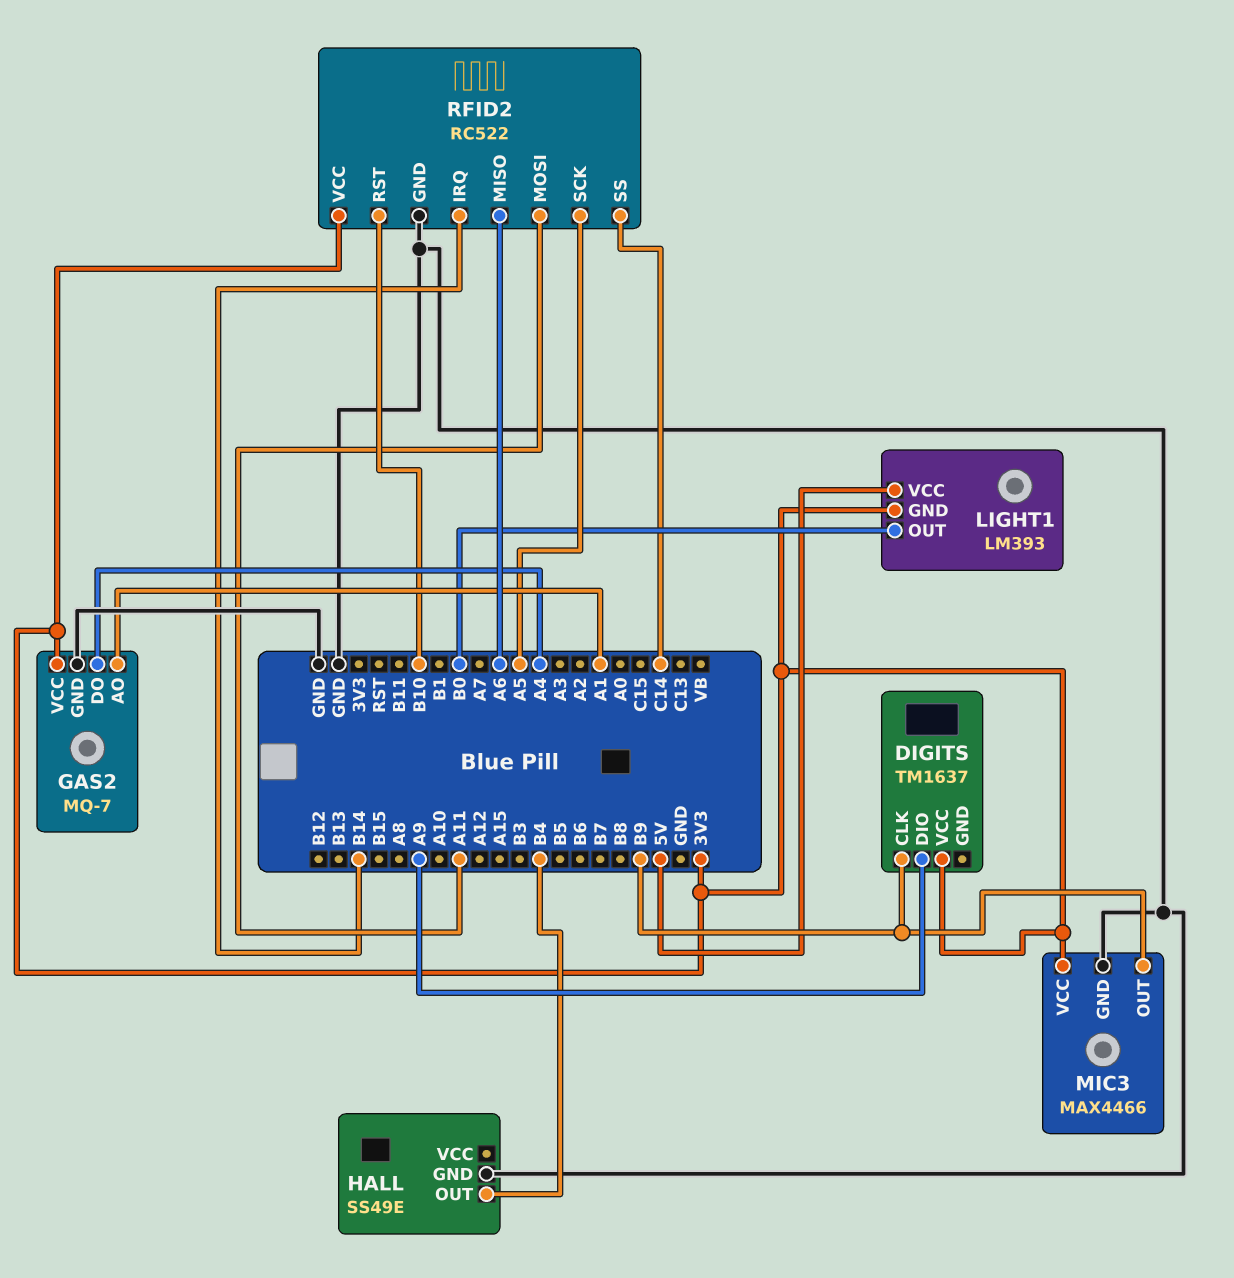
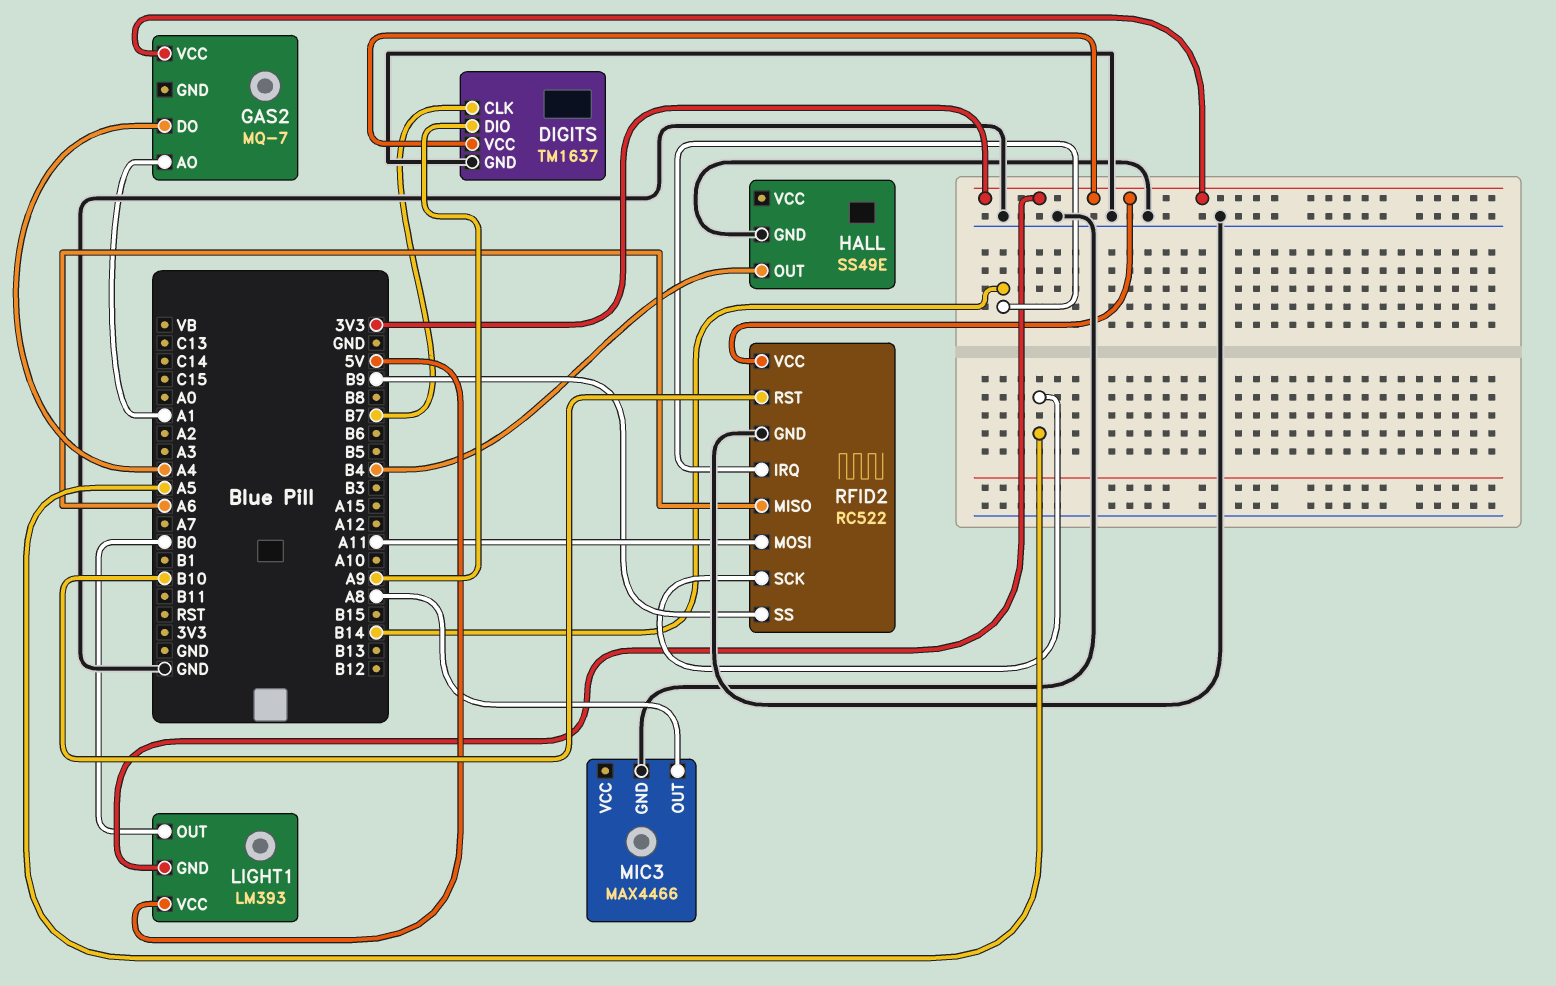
DIGITS pin CLK: B9 -> B7
DIGITS pin GND: none -> GND
GAS2 pin GND: GND -> none
MIC3 pin OUT: B9 -> A8
MIC3 pin VCC: 3V3 -> none
RFID2 pin SS: C14 -> B9

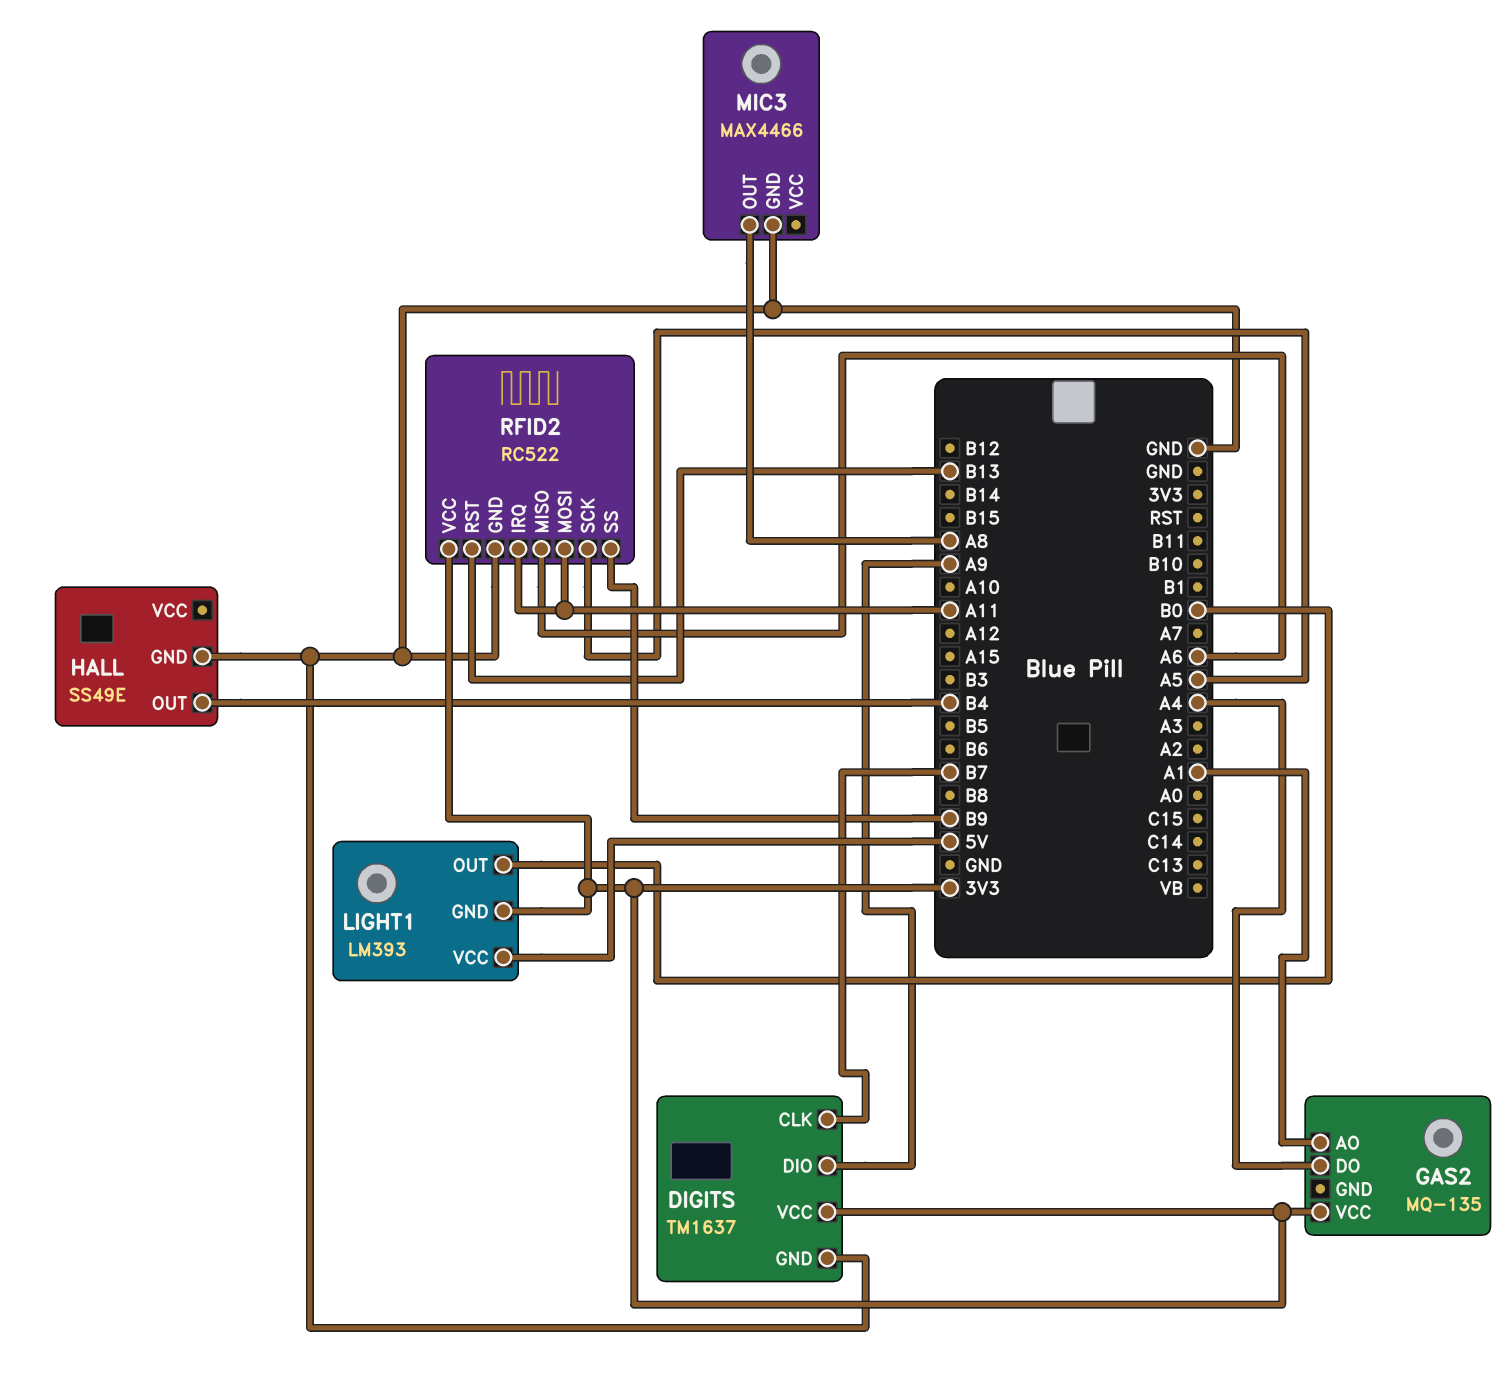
GAS2: MQ-7 -> MQ-135
RFID2 pin IRQ: B14 -> A11
RFID2 pin RST: B10 -> B13

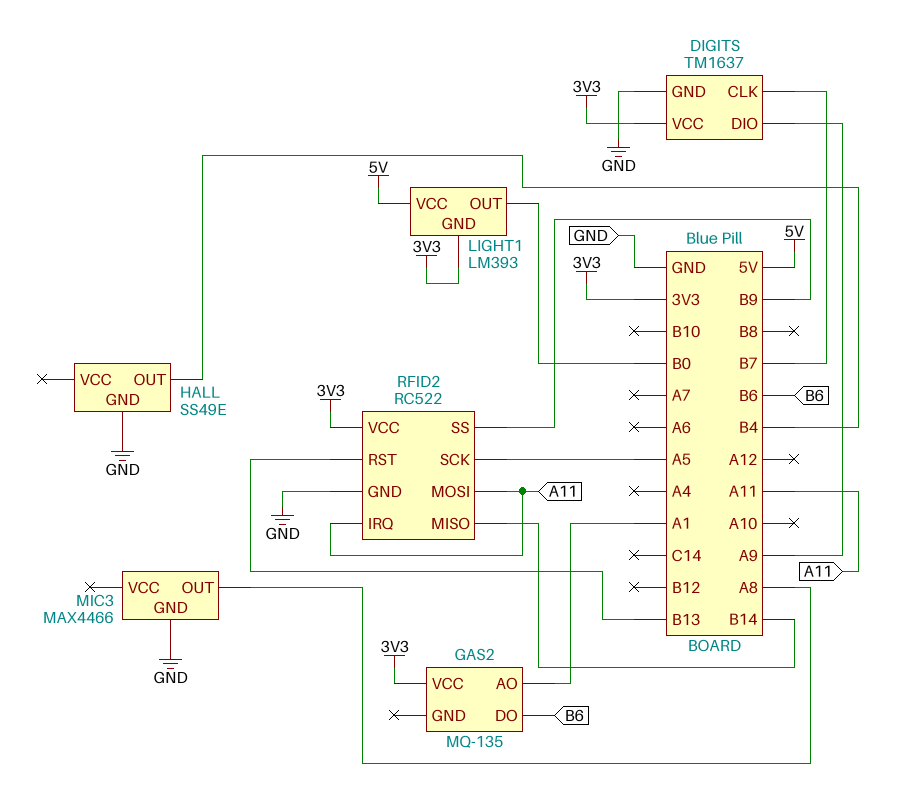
GAS2 pin DO: A4 -> B6
RFID2 pin MISO: A6 -> B14

